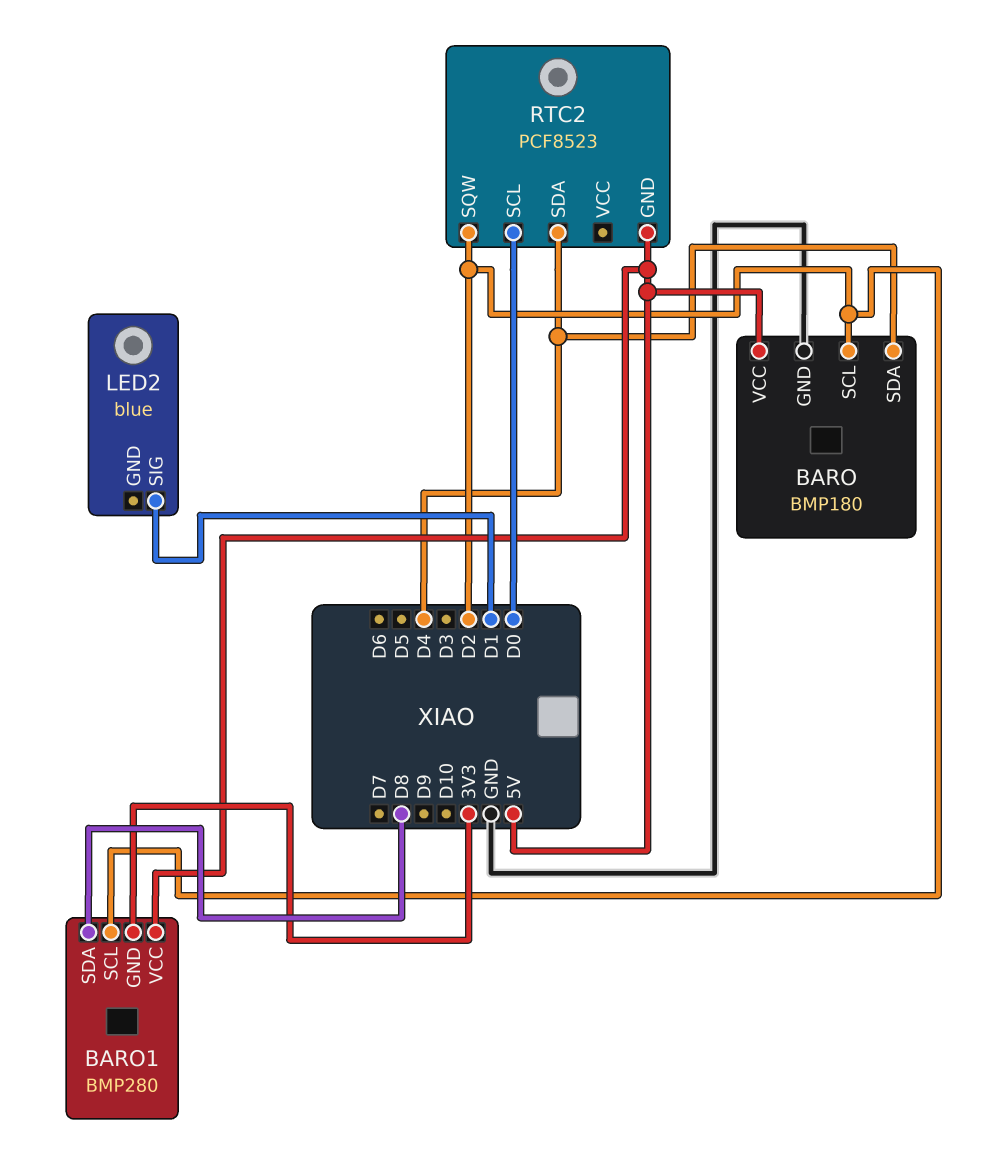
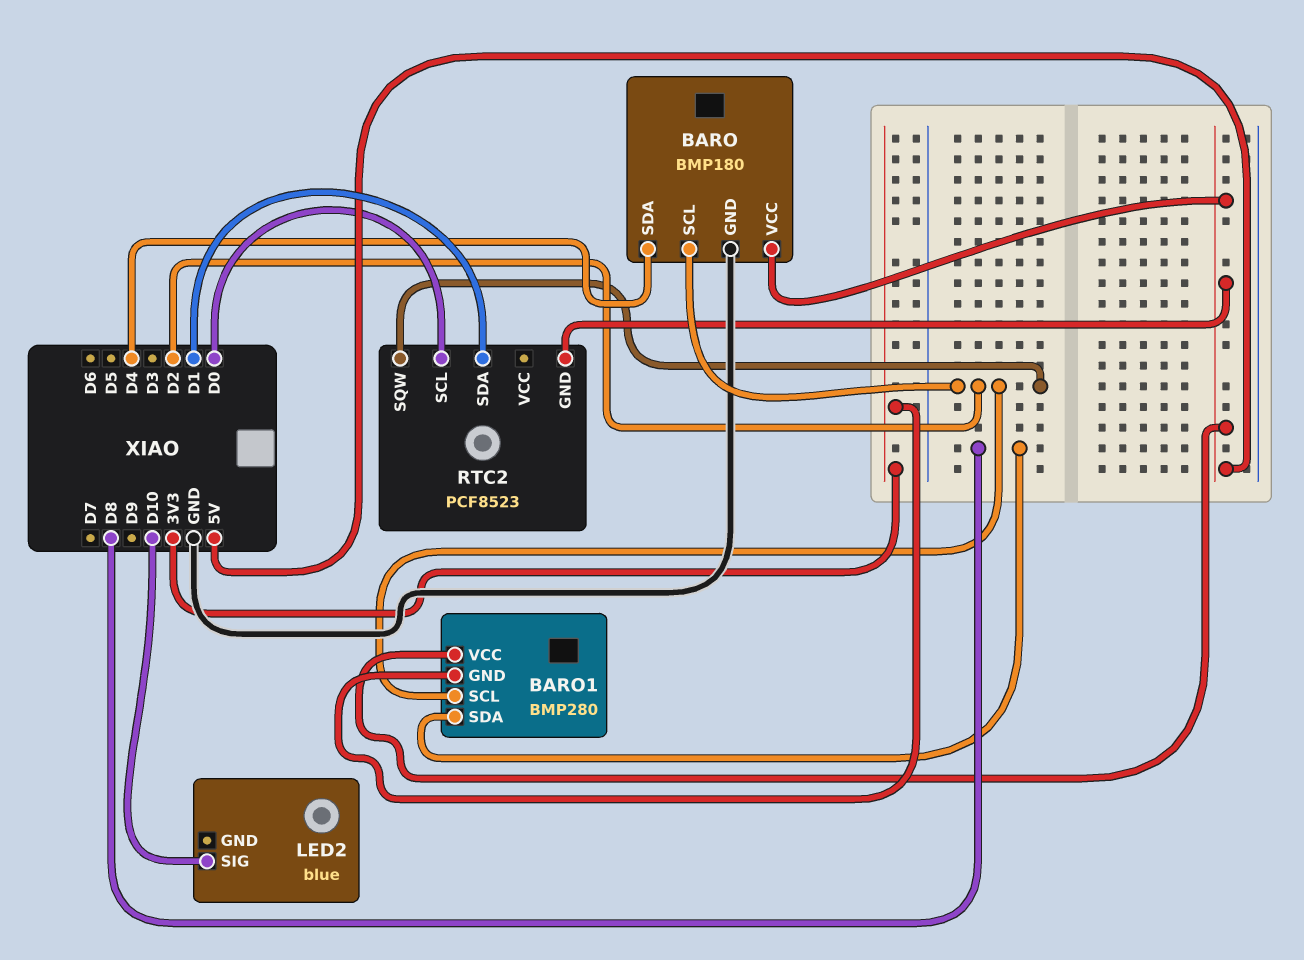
LED2 pin SIG: D1 -> D10
RTC2 pin SDA: D4 -> D1

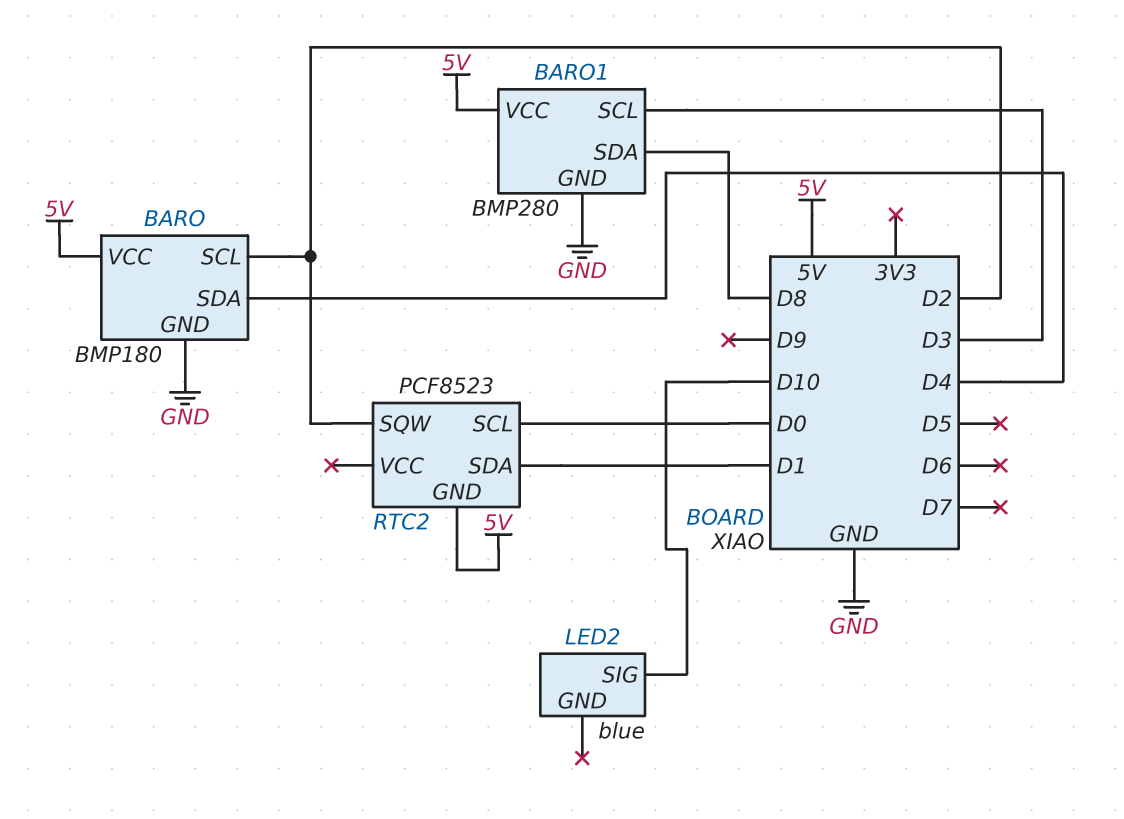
BARO1 pin GND: 3V3 -> GND
BARO1 pin SCL: D2 -> D3

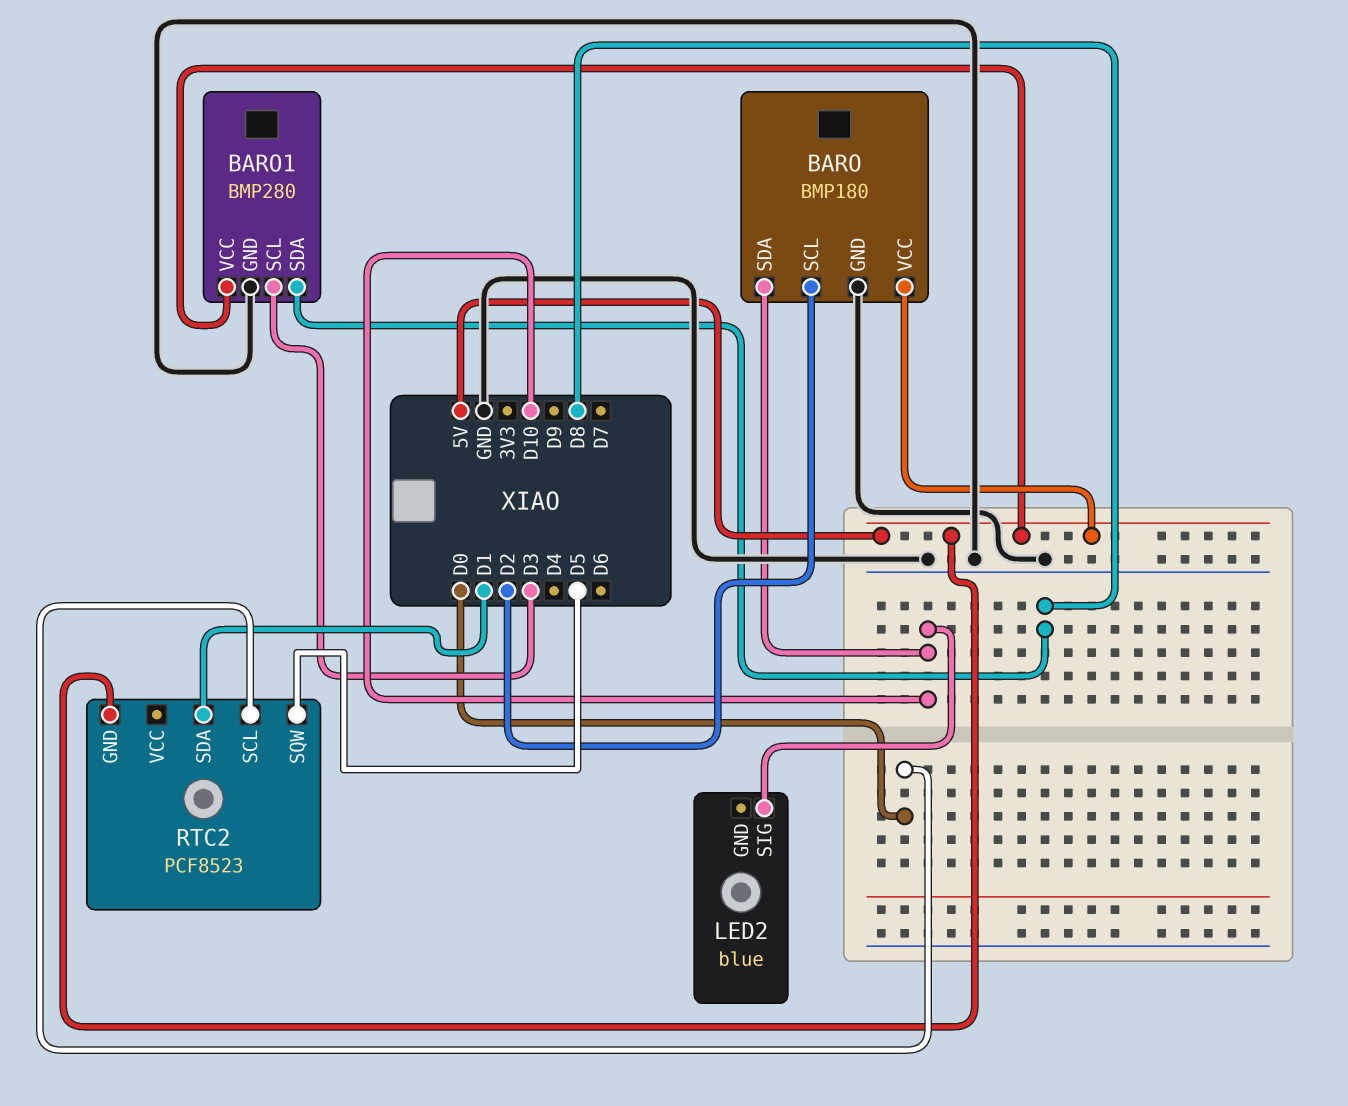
BARO pin SDA: D4 -> D10
RTC2 pin SQW: D2 -> D5

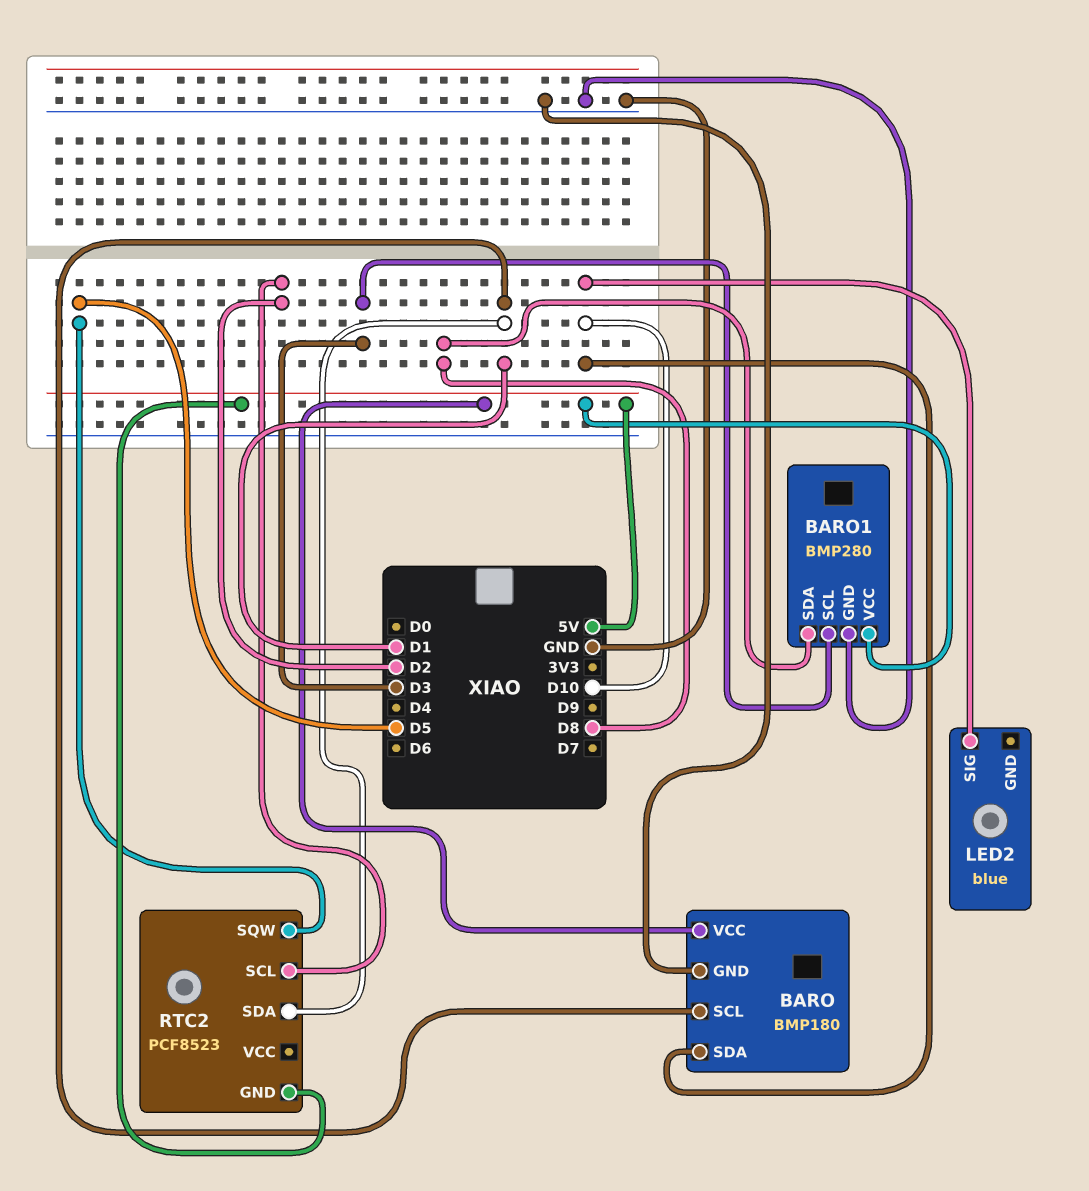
BARO pin SCL: D2 -> D1
RTC2 pin SCL: D0 -> D2

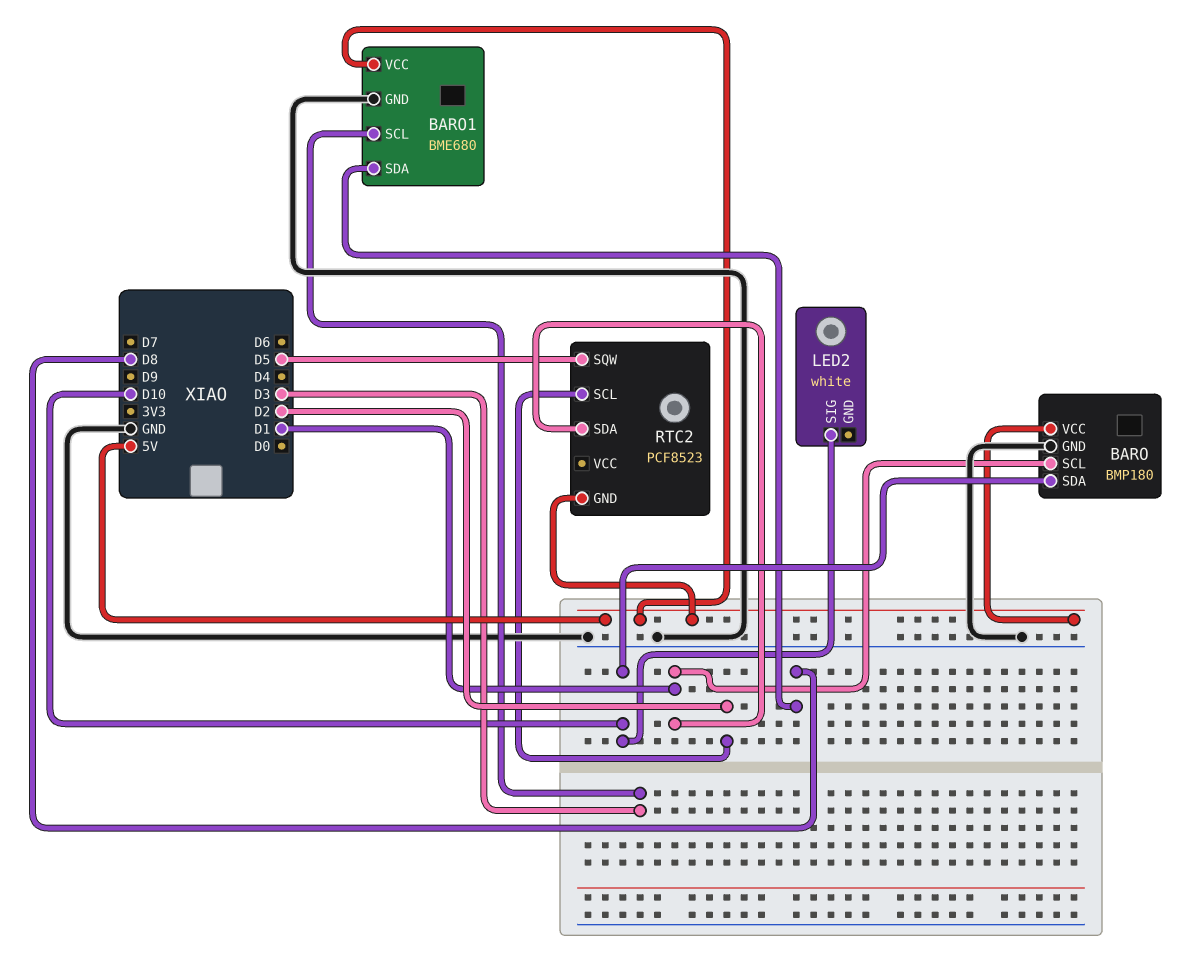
BARO1: BMP280 -> BME680
LED2: blue -> white

